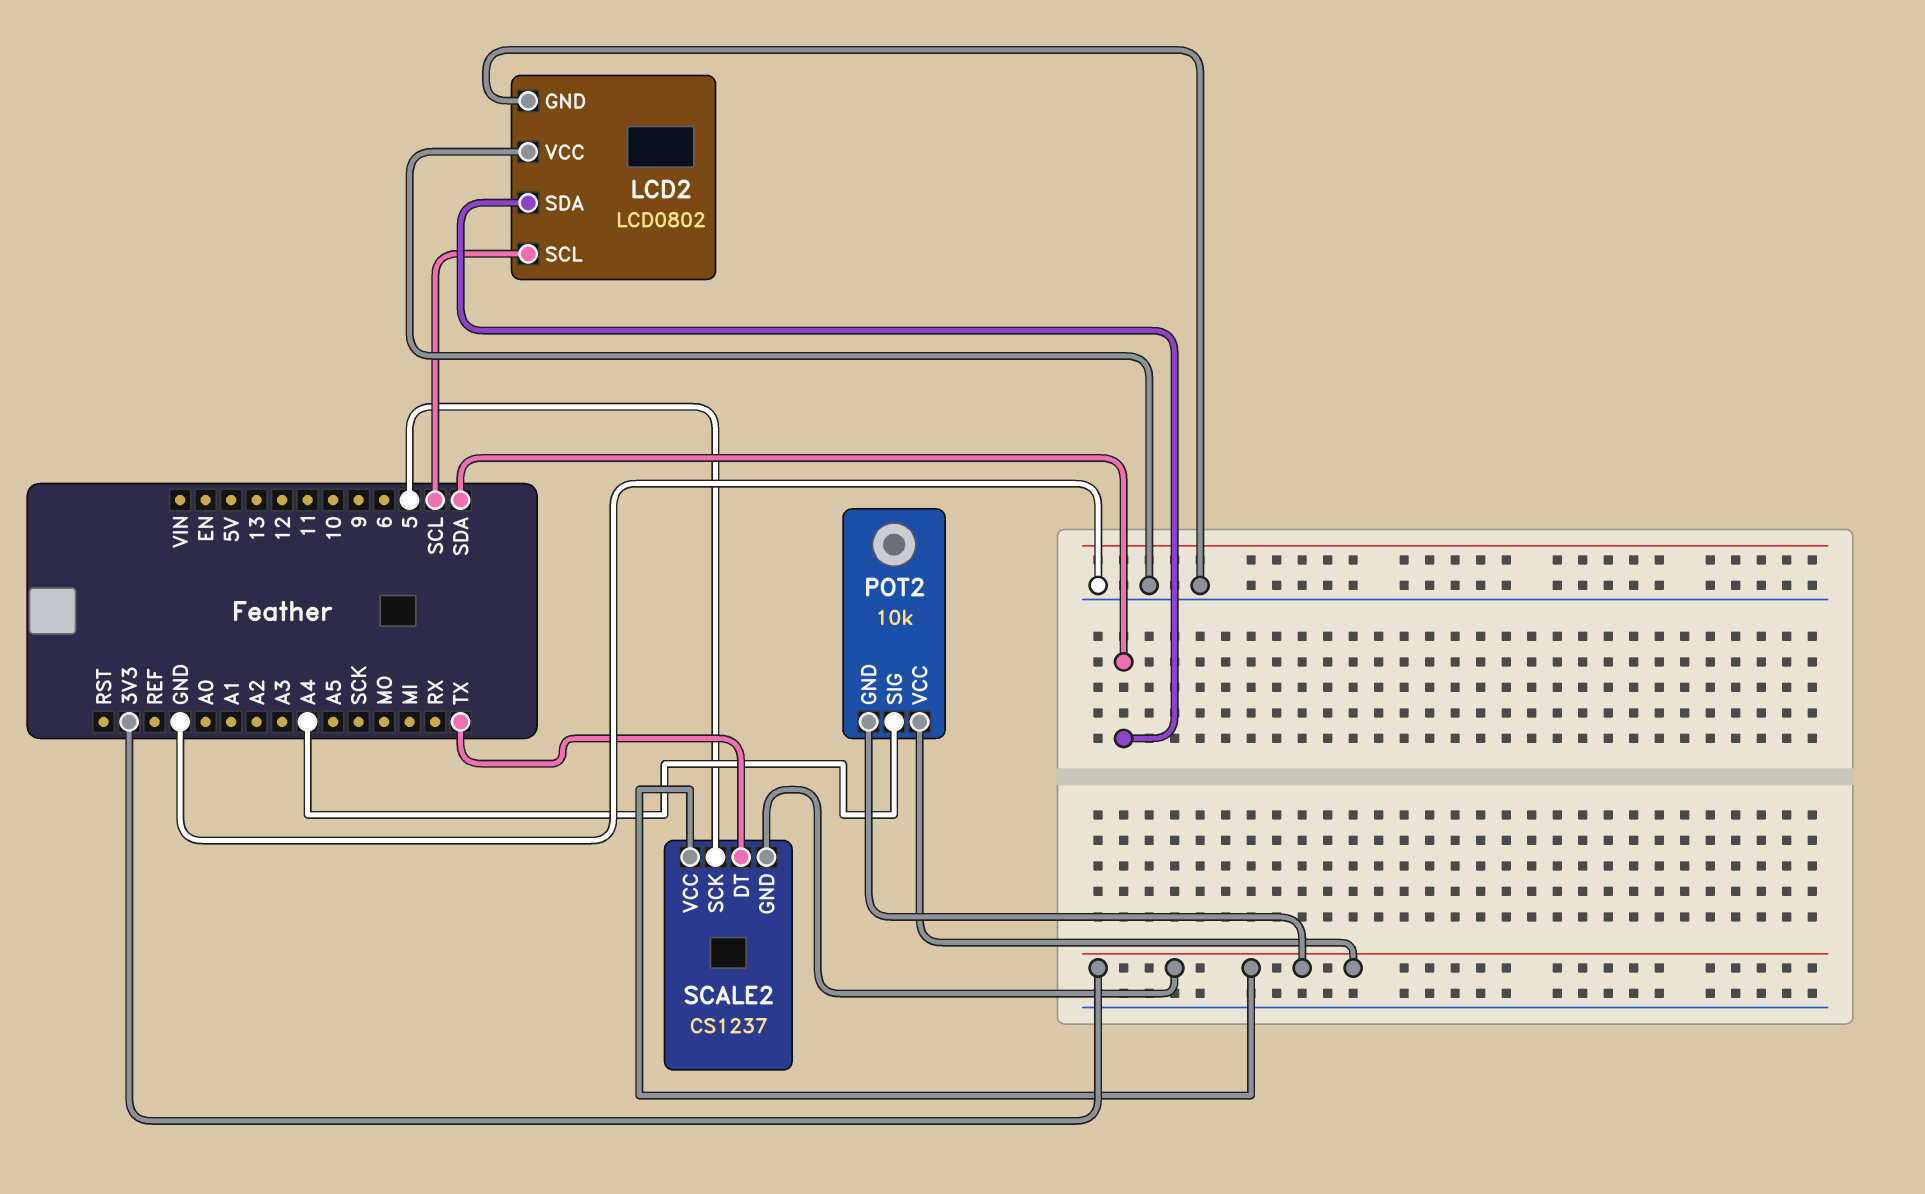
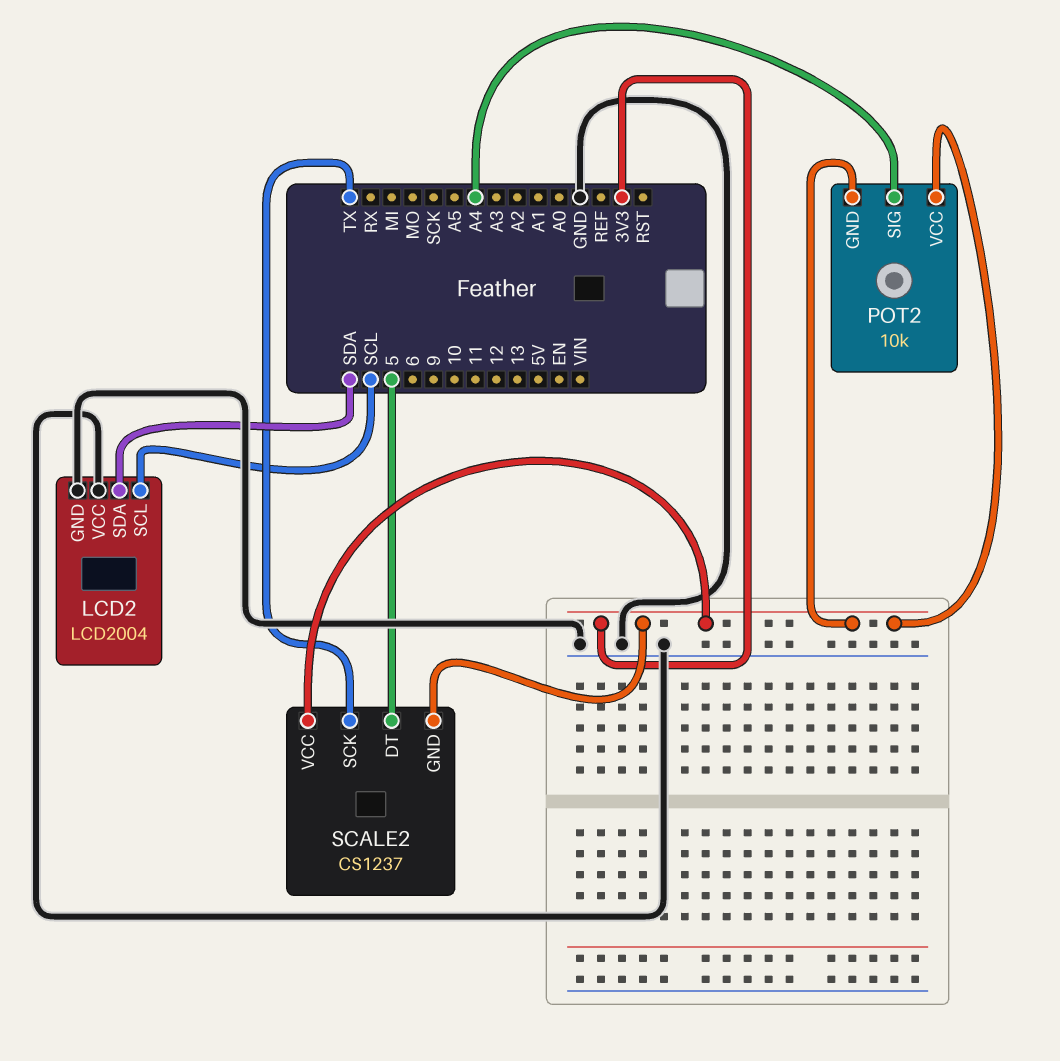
LCD2: LCD0802 -> LCD2004
SCALE2 pin DT: TX -> 5
SCALE2 pin SCK: 5 -> TX

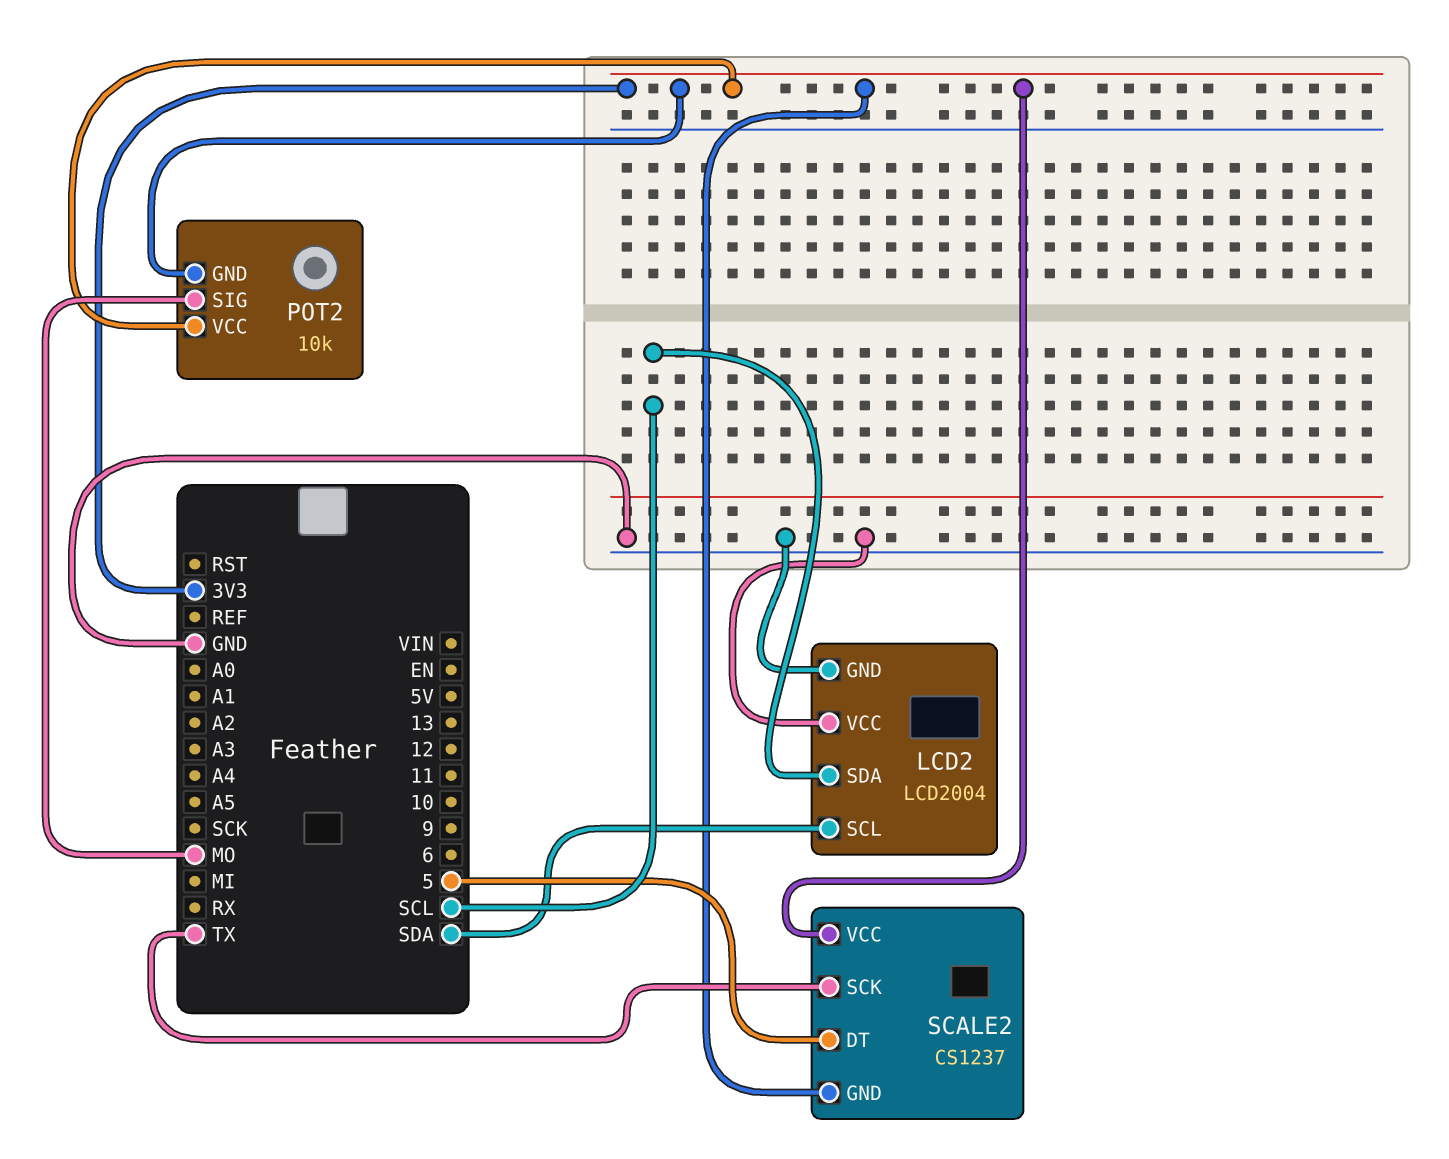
LCD2 pin SCL: SCL -> SDA
LCD2 pin SDA: SDA -> SCL
POT2 pin SIG: A4 -> MO

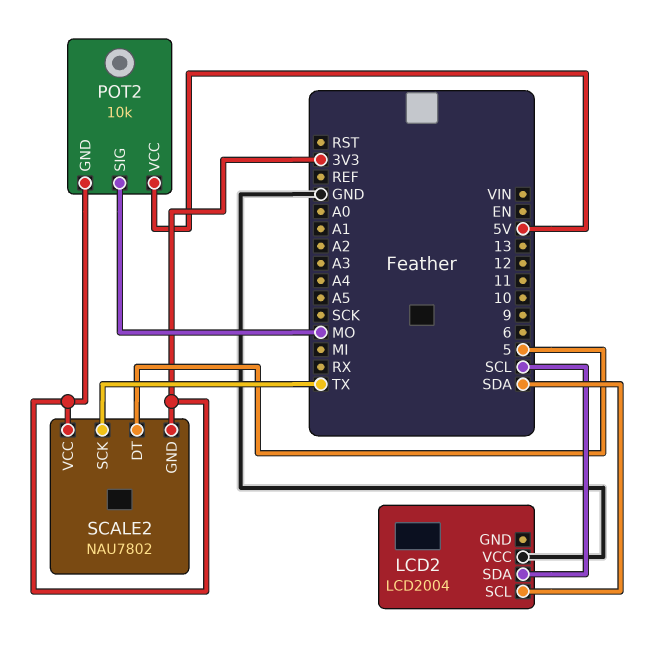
LCD2 pin GND: GND -> none
POT2 pin VCC: 3V3 -> 5V
SCALE2: CS1237 -> NAU7802

